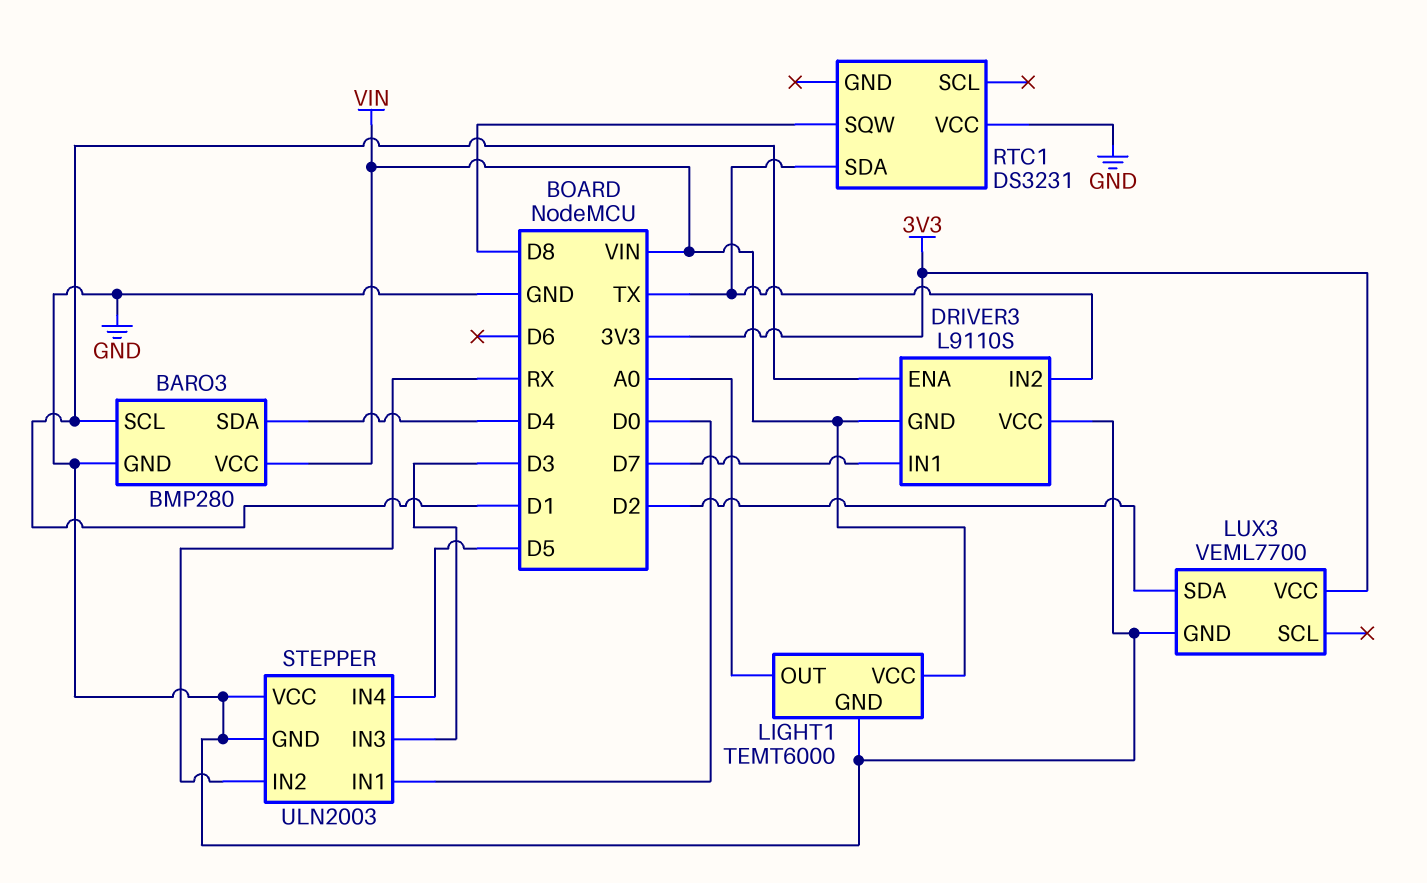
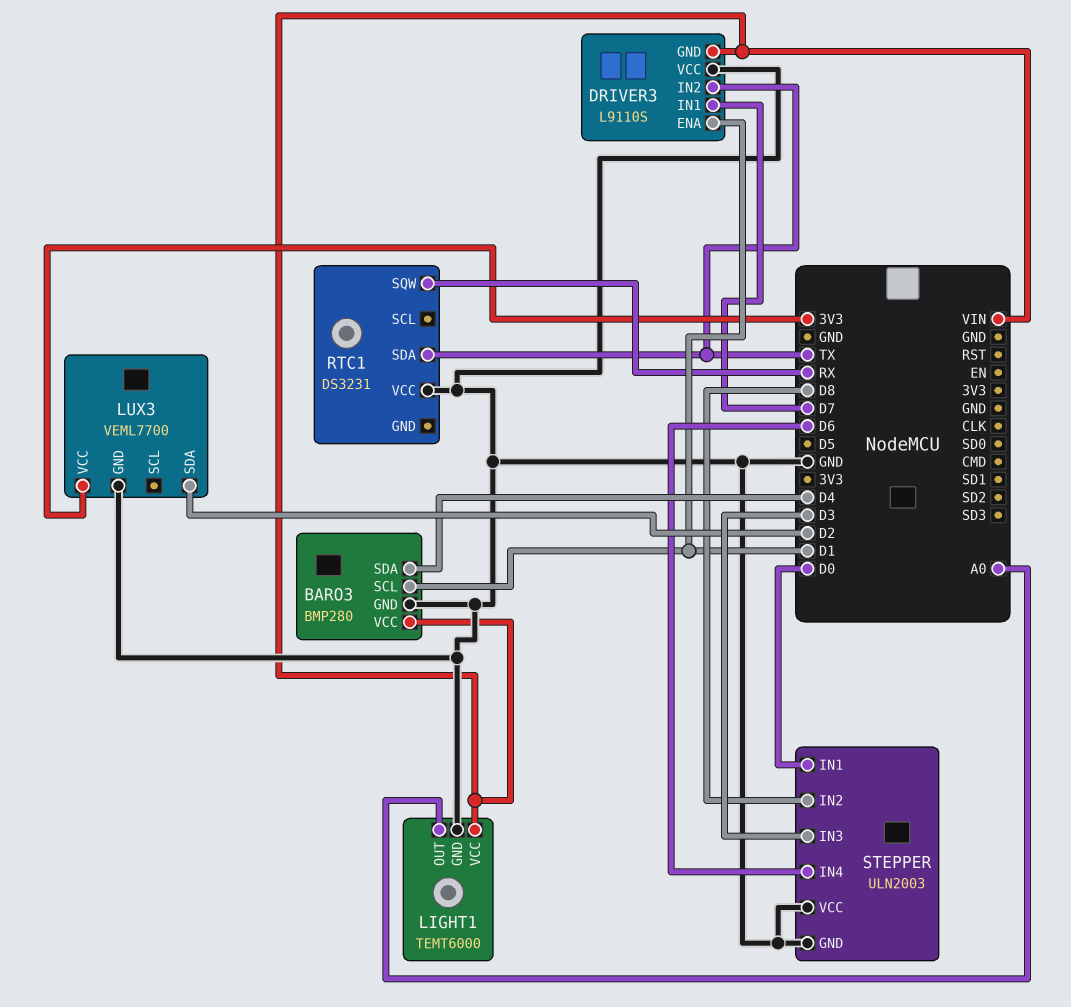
RTC1 pin SQW: D8 -> RX
STEPPER pin IN2: RX -> D8
STEPPER pin IN4: D5 -> D6

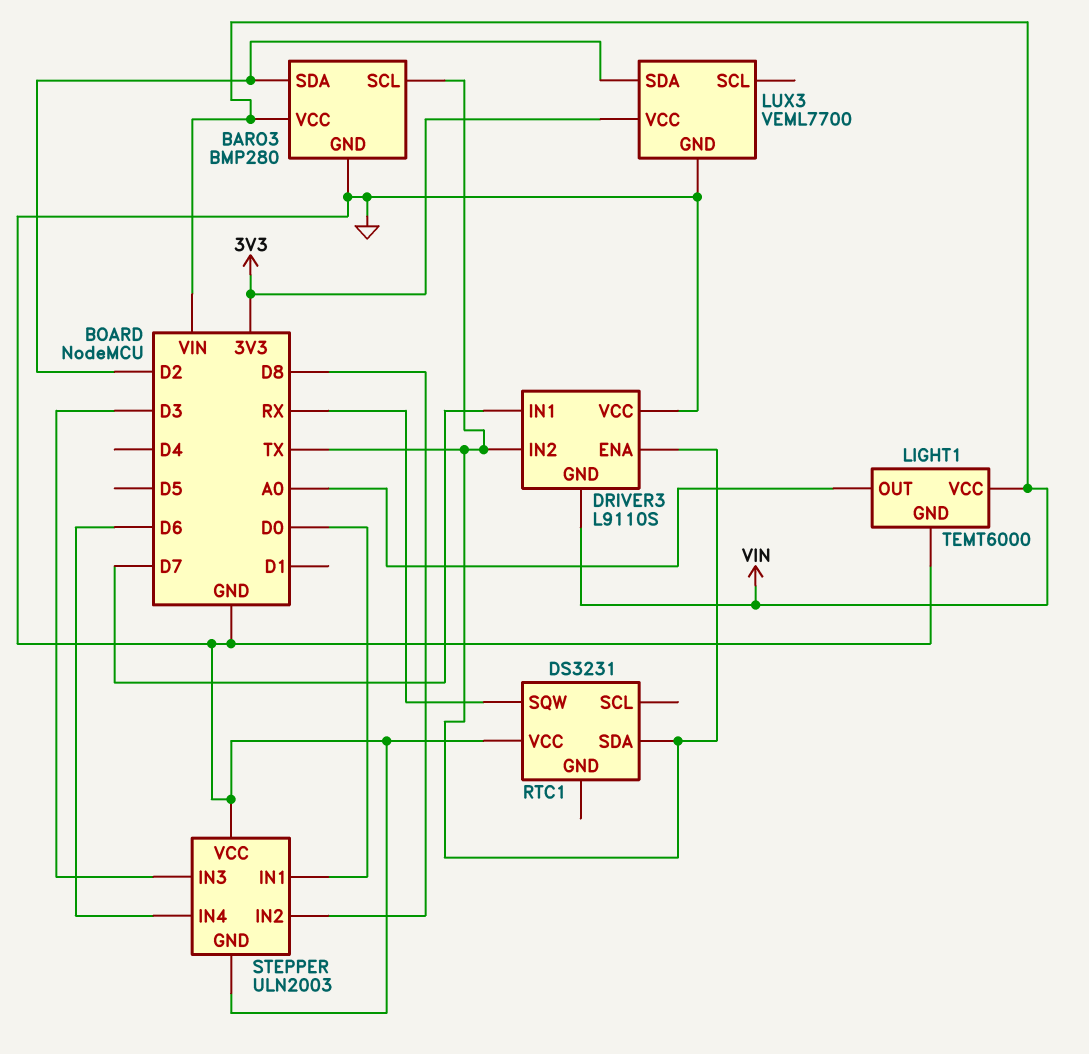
BARO3 pin SCL: D1 -> TX
BARO3 pin SDA: D4 -> D2
DRIVER3 pin ENA: D1 -> TX

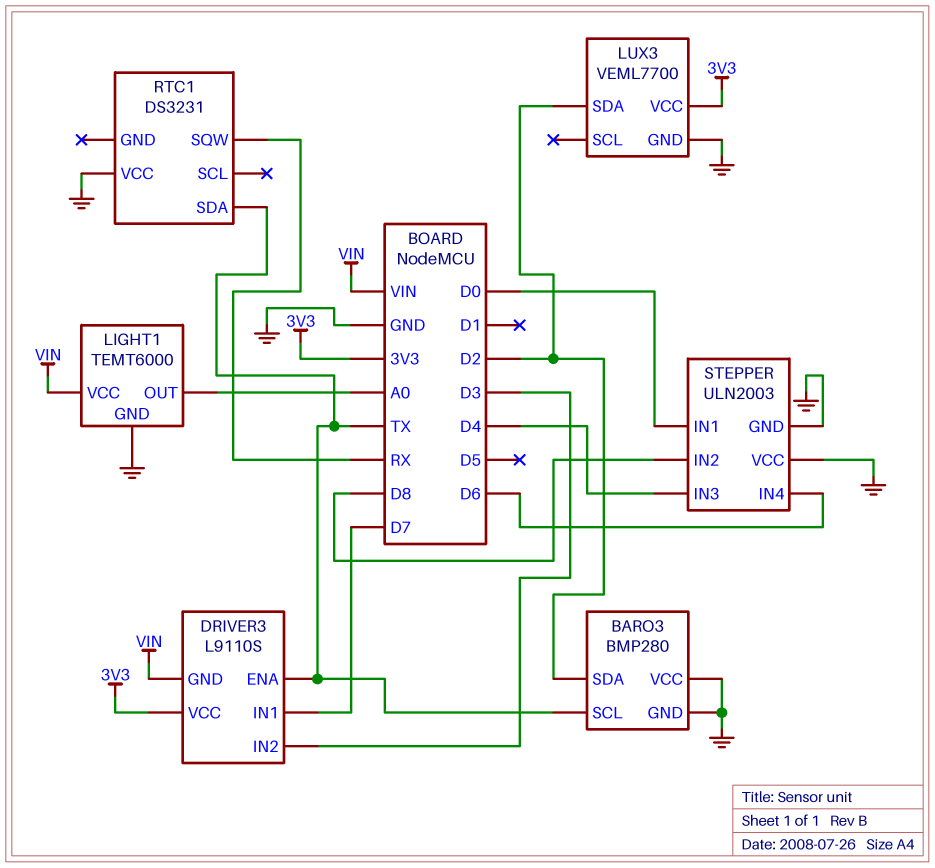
BARO3 pin VCC: VIN -> GND
DRIVER3 pin IN2: TX -> D3
DRIVER3 pin VCC: GND -> 3V3
STEPPER pin IN3: D3 -> D4

